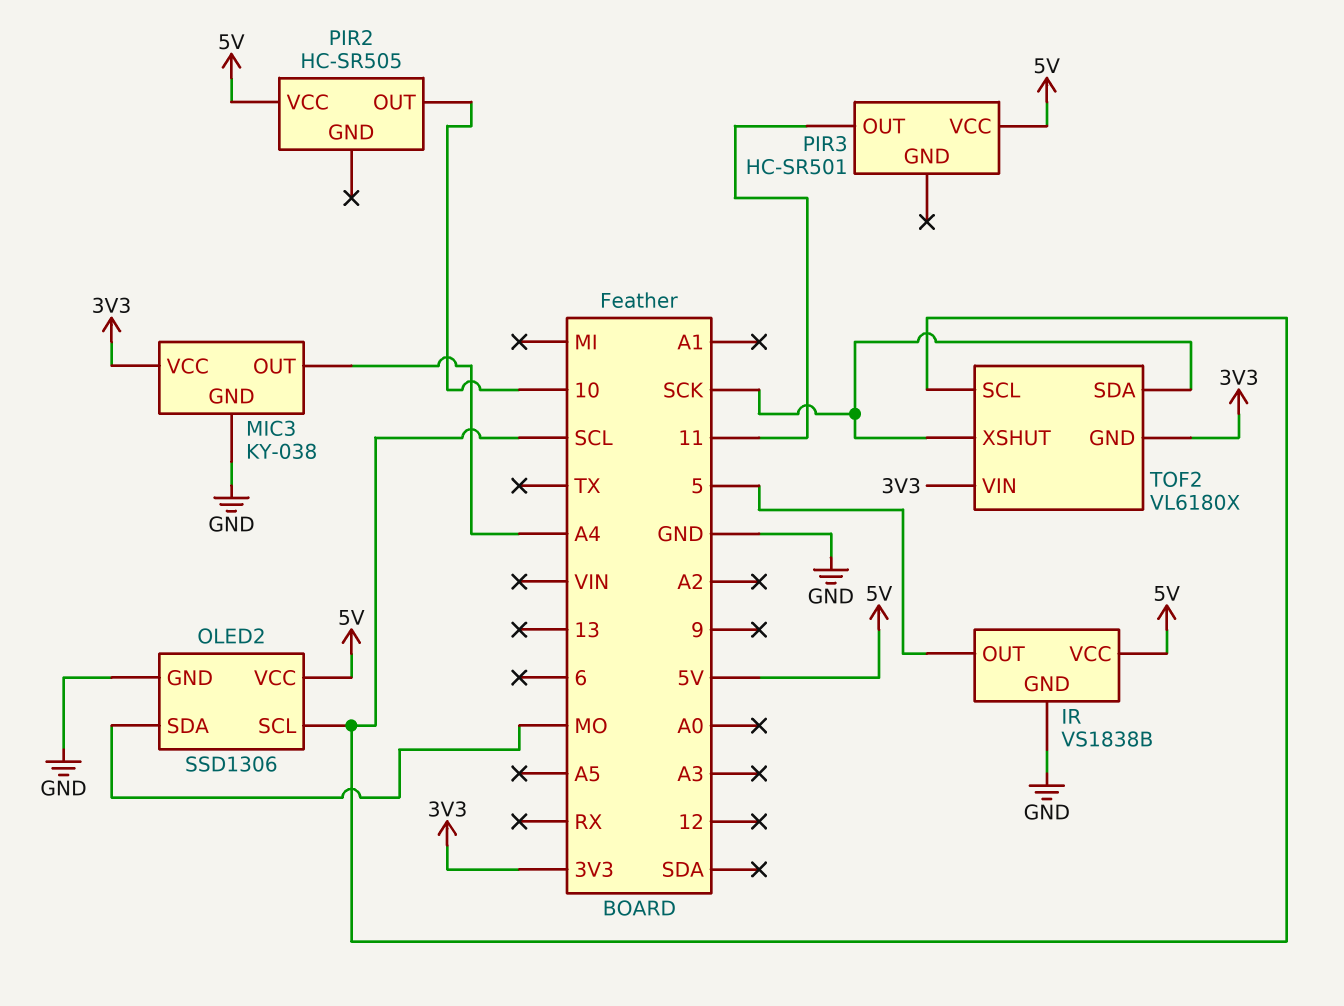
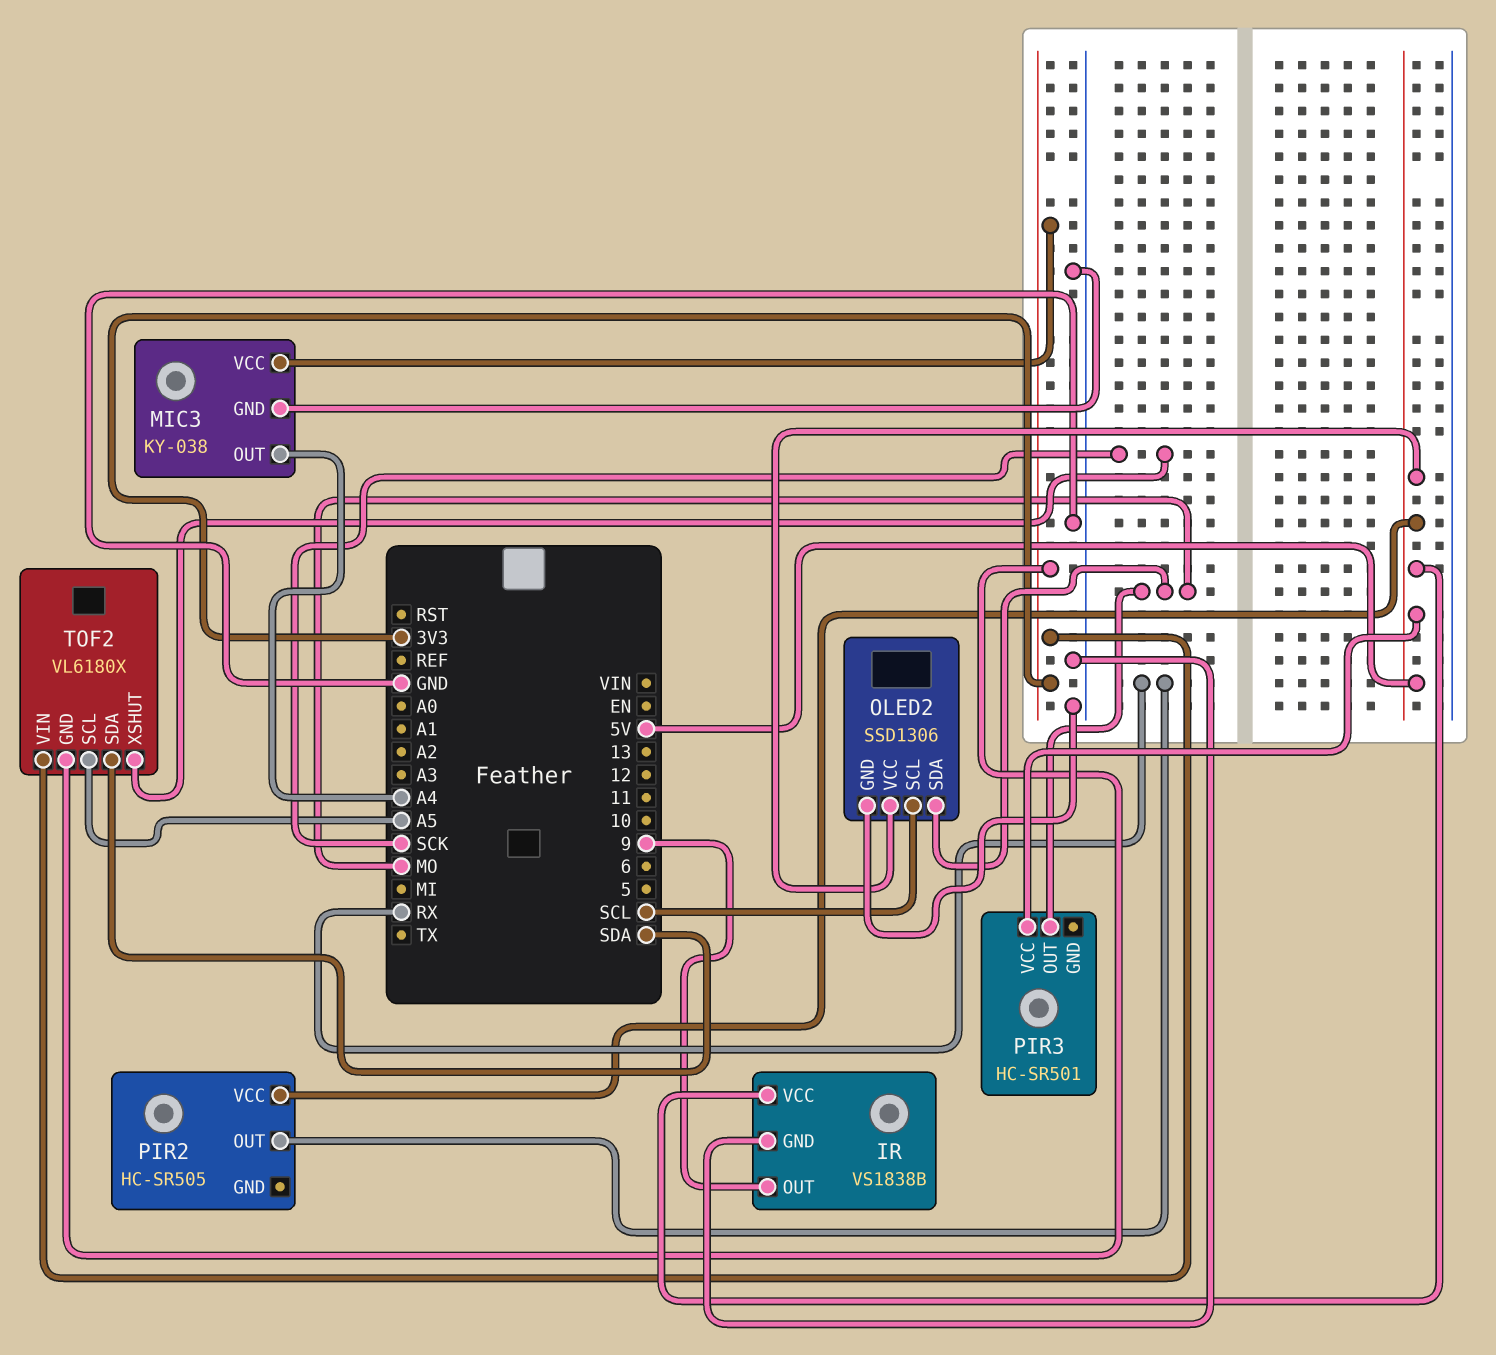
IR pin OUT: 5 -> 9
PIR2 pin OUT: 10 -> RX
PIR3 pin OUT: 11 -> MO
TOF2 pin SCL: SCL -> A5
TOF2 pin SDA: SCK -> SDA

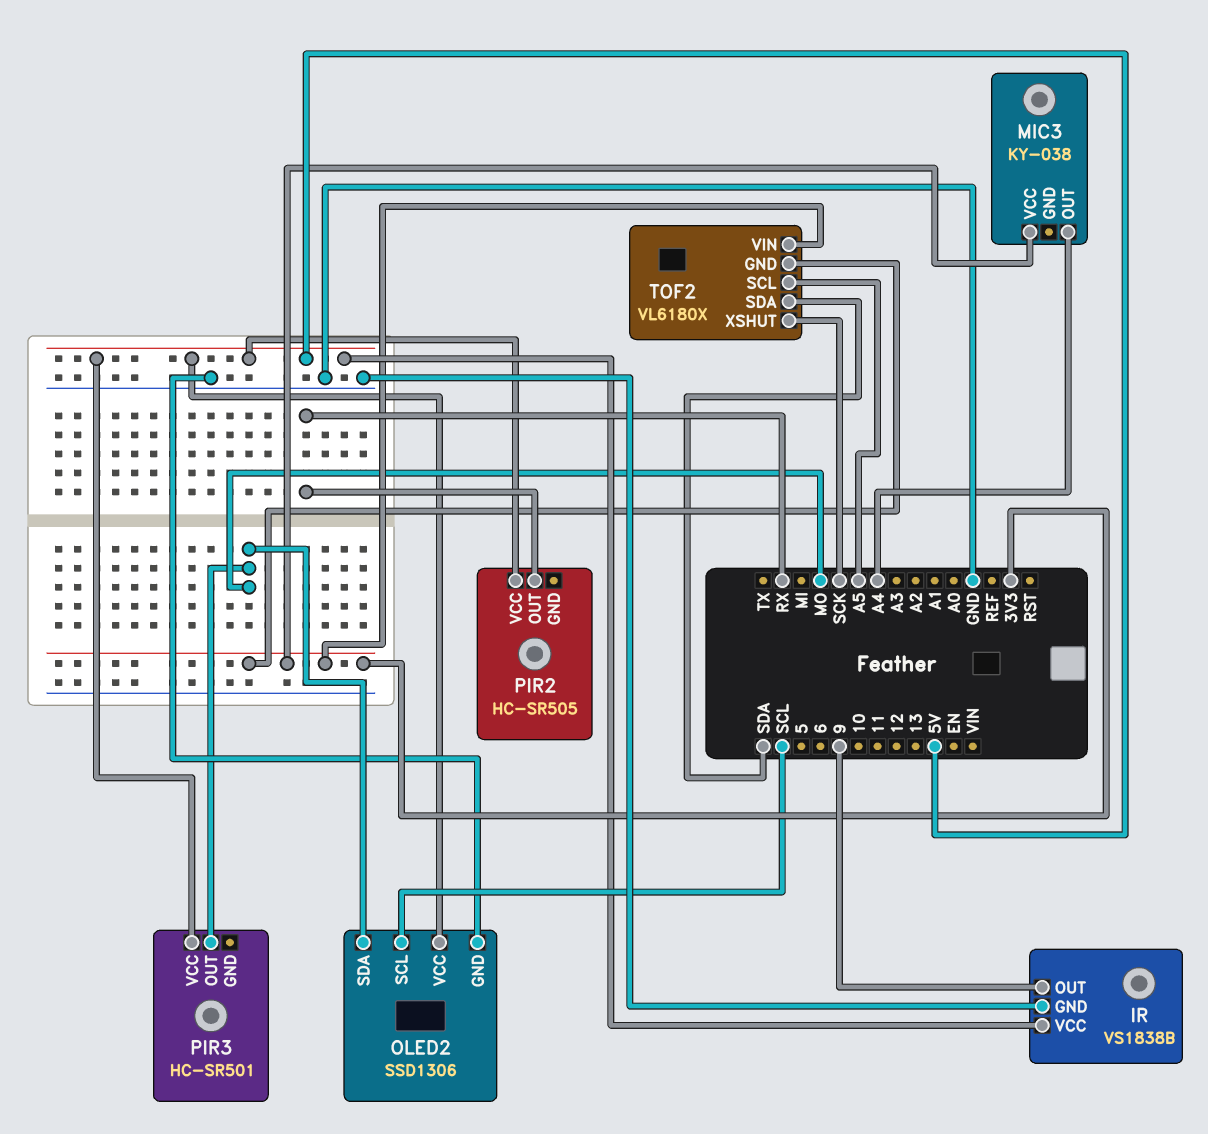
MIC3 pin GND: GND -> none

